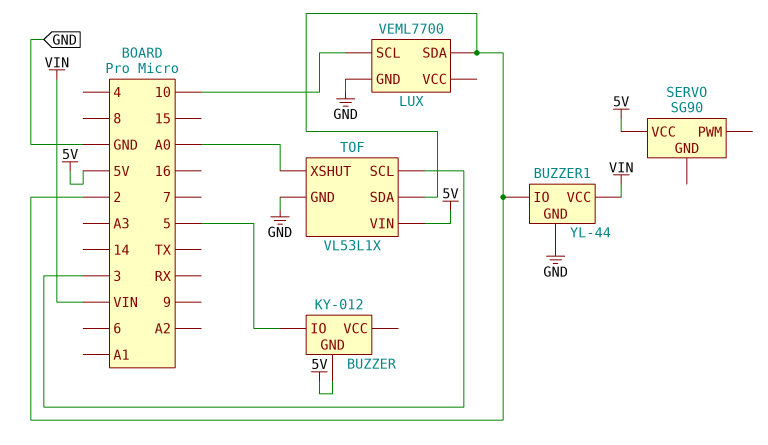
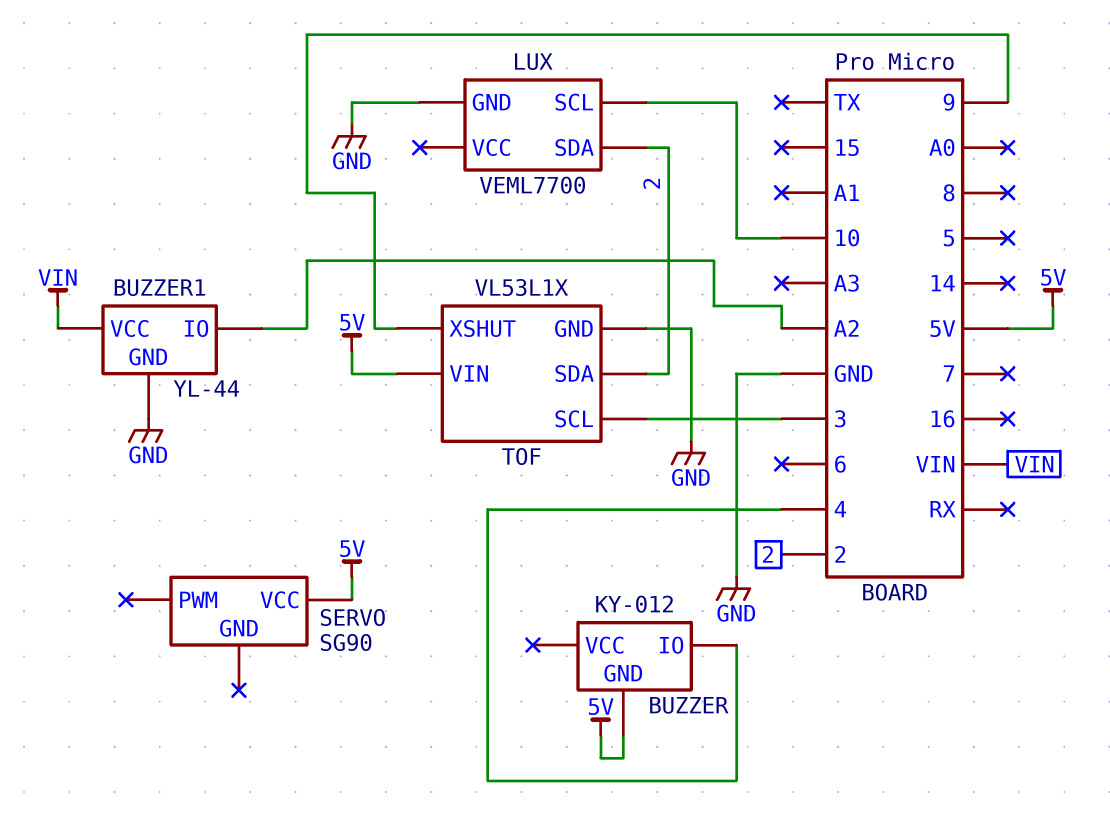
BUZZER pin IO: 5 -> 4
BUZZER1 pin IO: 2 -> A2
TOF pin XSHUT: A0 -> 9

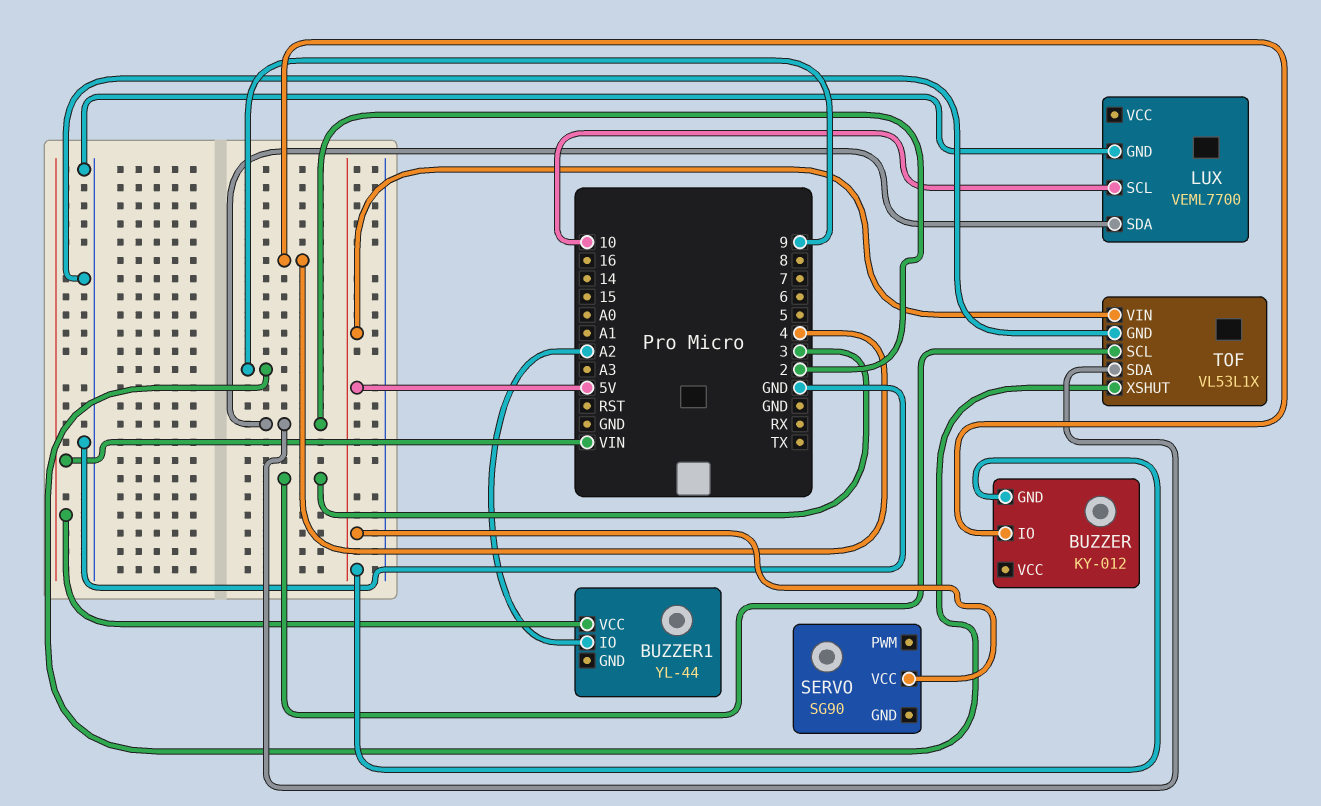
BUZZER1 pin GND: GND -> none

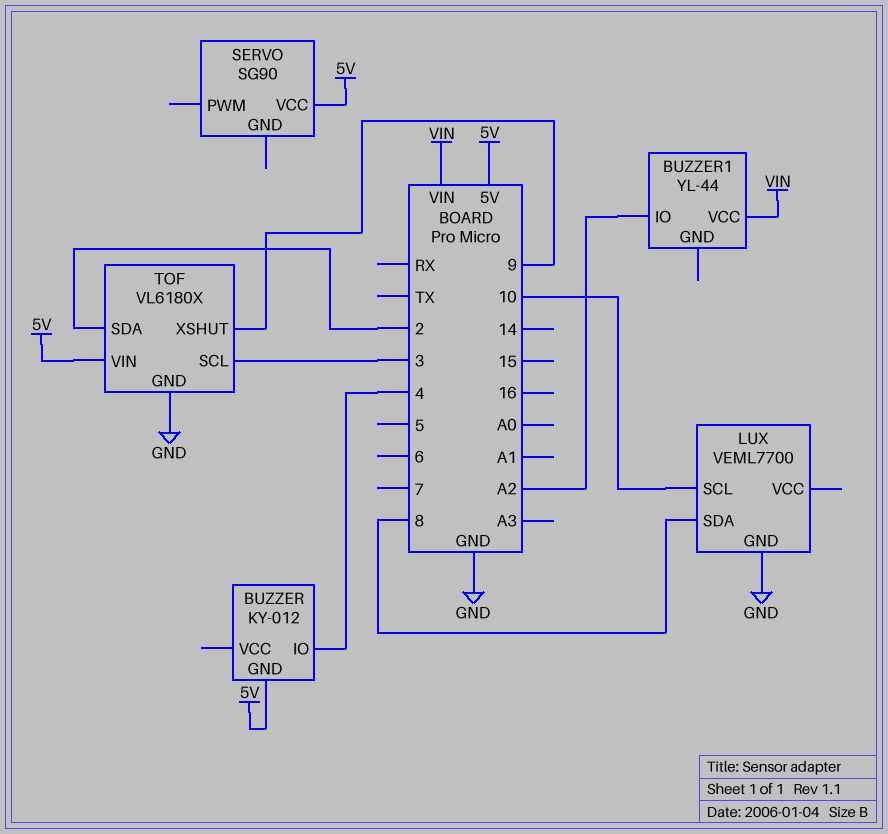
LUX pin SDA: 2 -> 8
TOF: VL53L1X -> VL6180X

